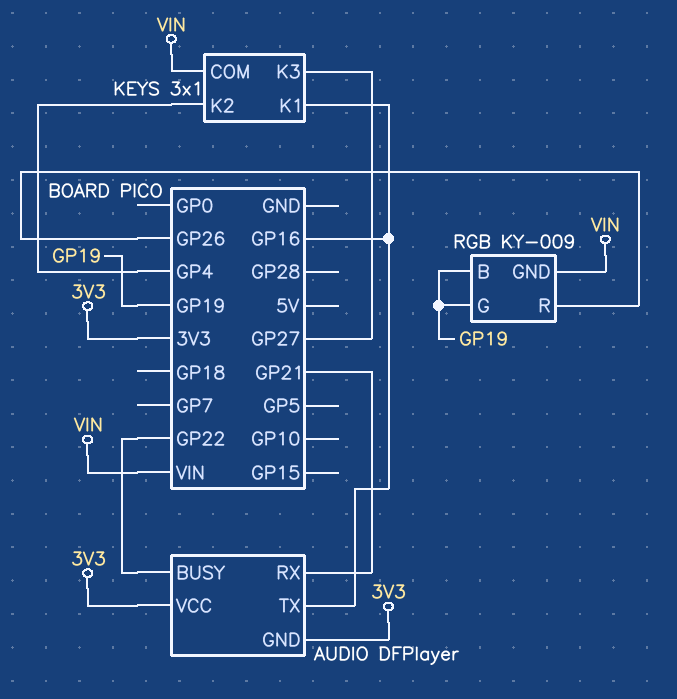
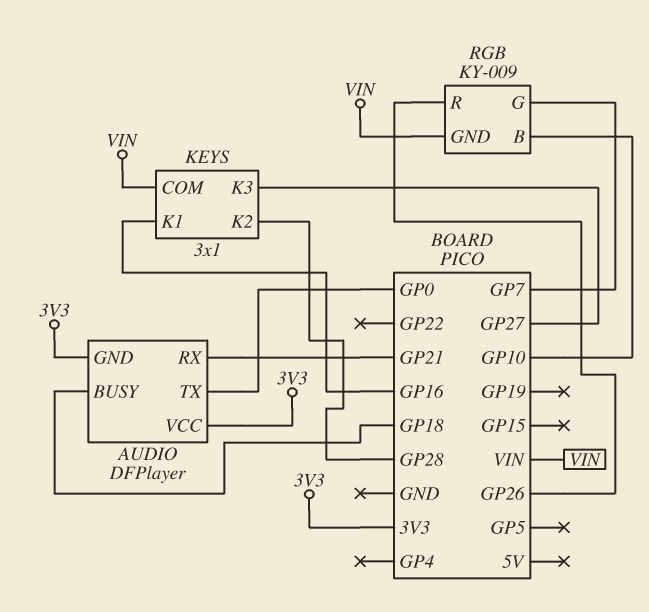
AUDIO pin BUSY: GP22 -> GP18
AUDIO pin TX: GP16 -> GP0
KEYS pin K2: GP4 -> GP28
RGB pin B: GP19 -> GP10
RGB pin G: GP19 -> GP7

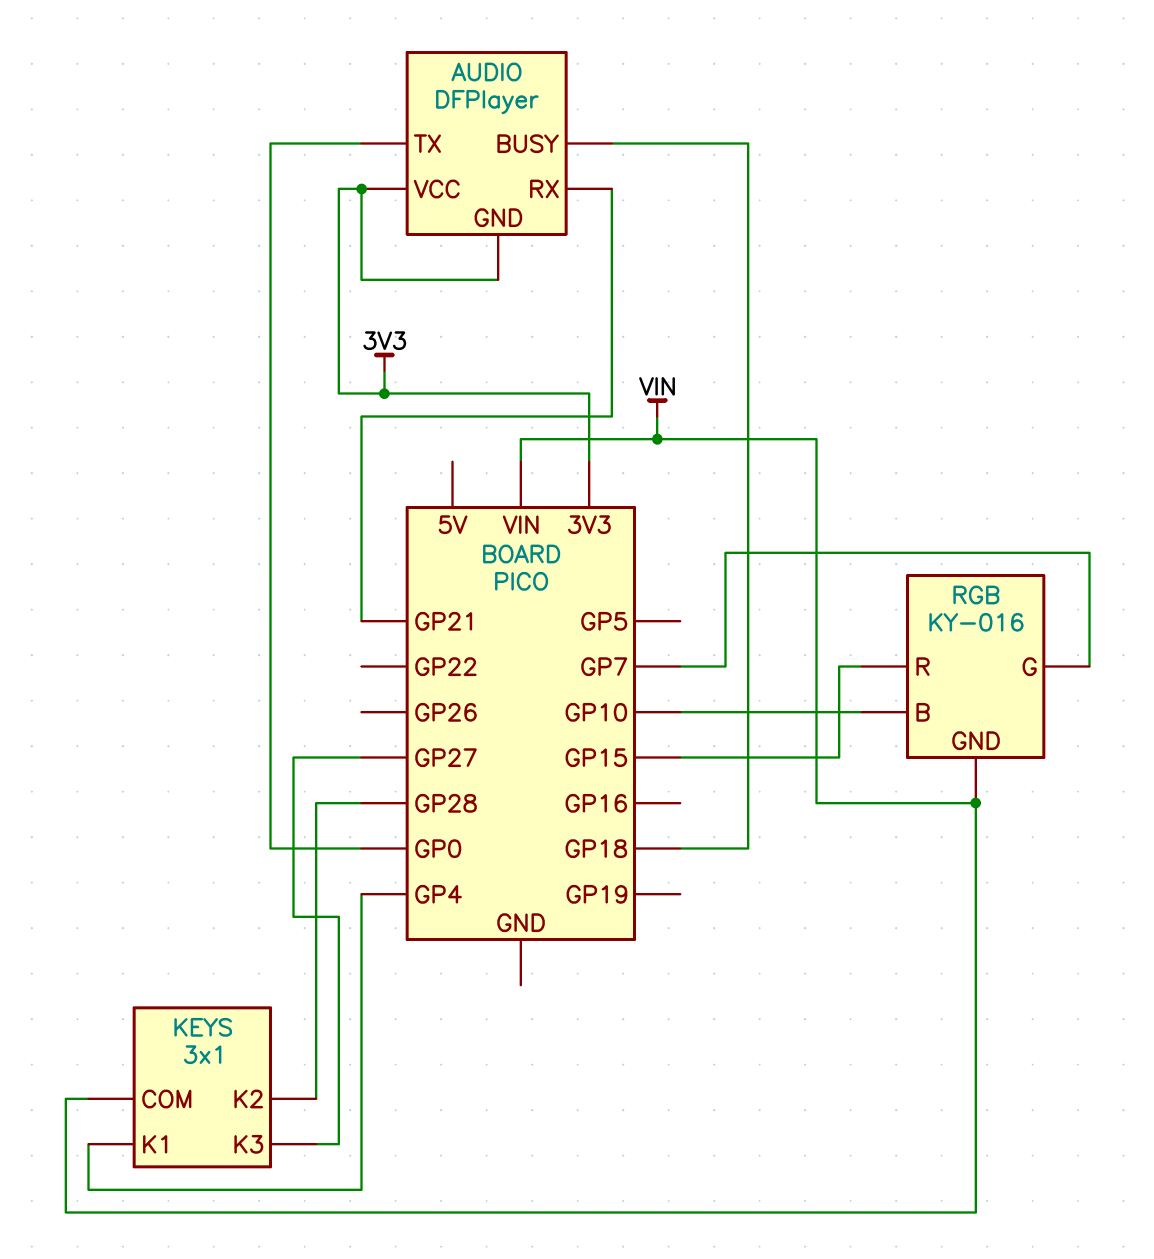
KEYS pin K1: GP16 -> GP4
RGB: KY-009 -> KY-016
RGB pin R: GP26 -> GP15

